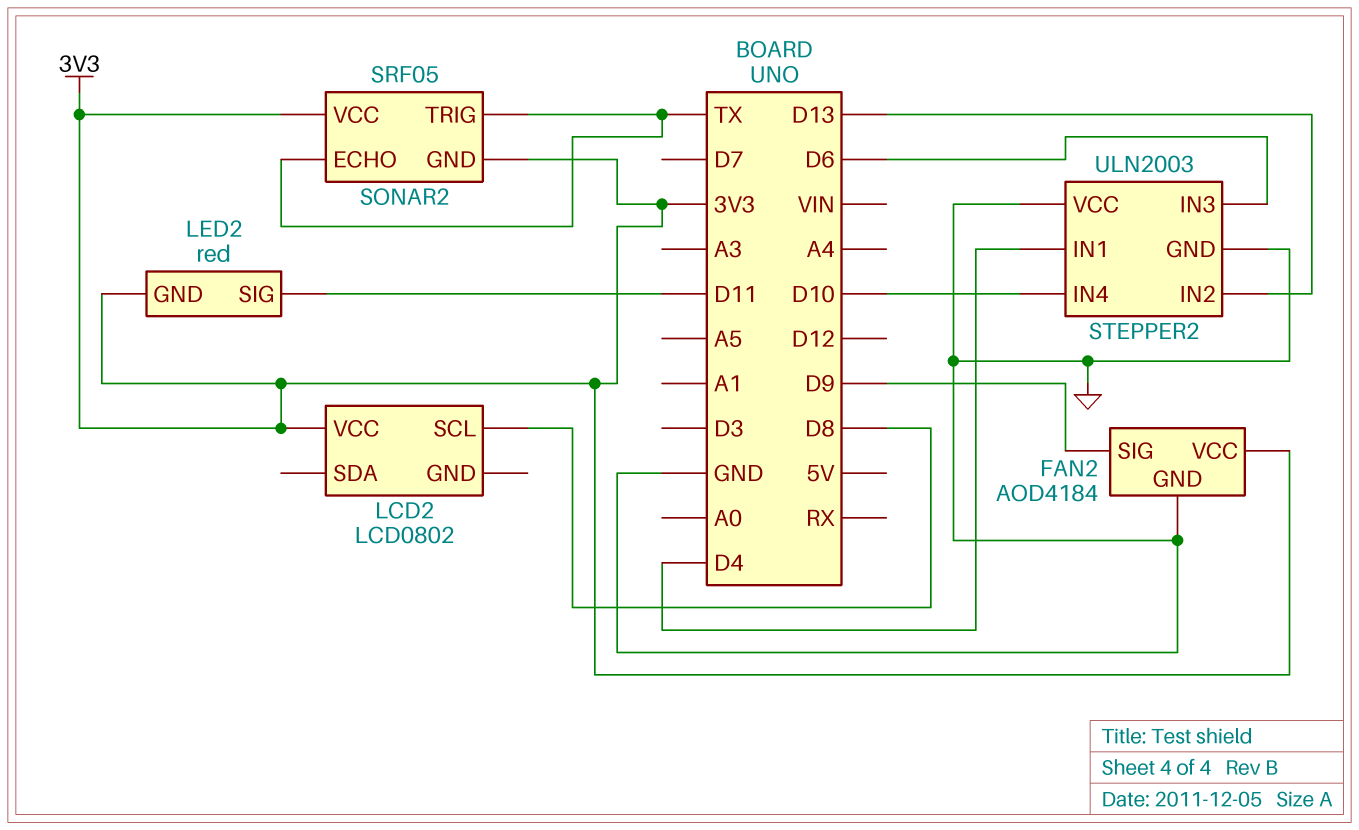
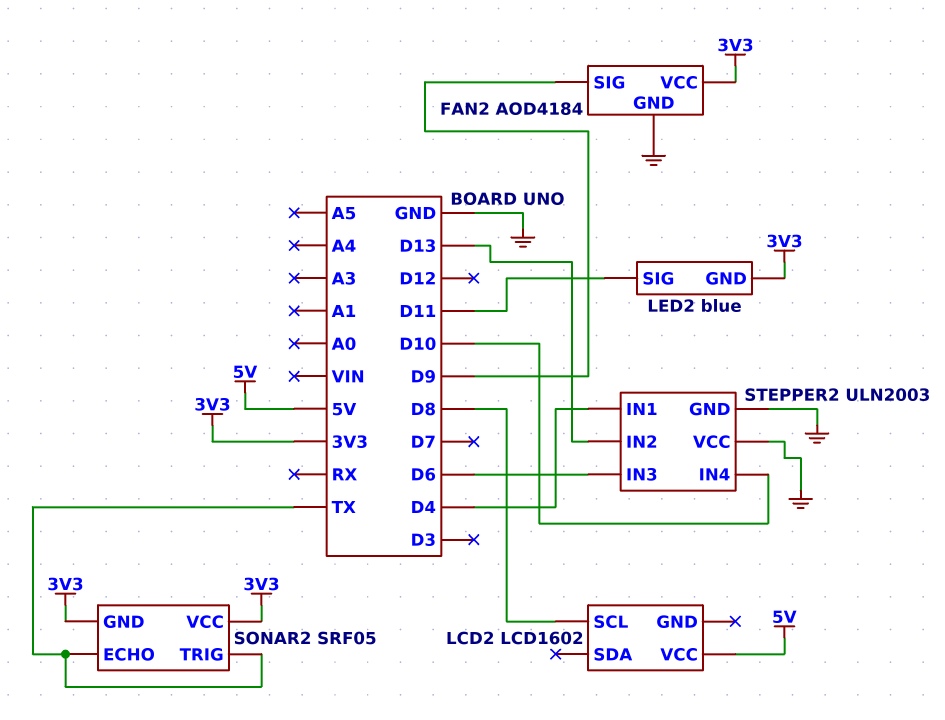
LCD2: LCD0802 -> LCD1602
LCD2 pin VCC: 3V3 -> 5V
LED2: red -> blue

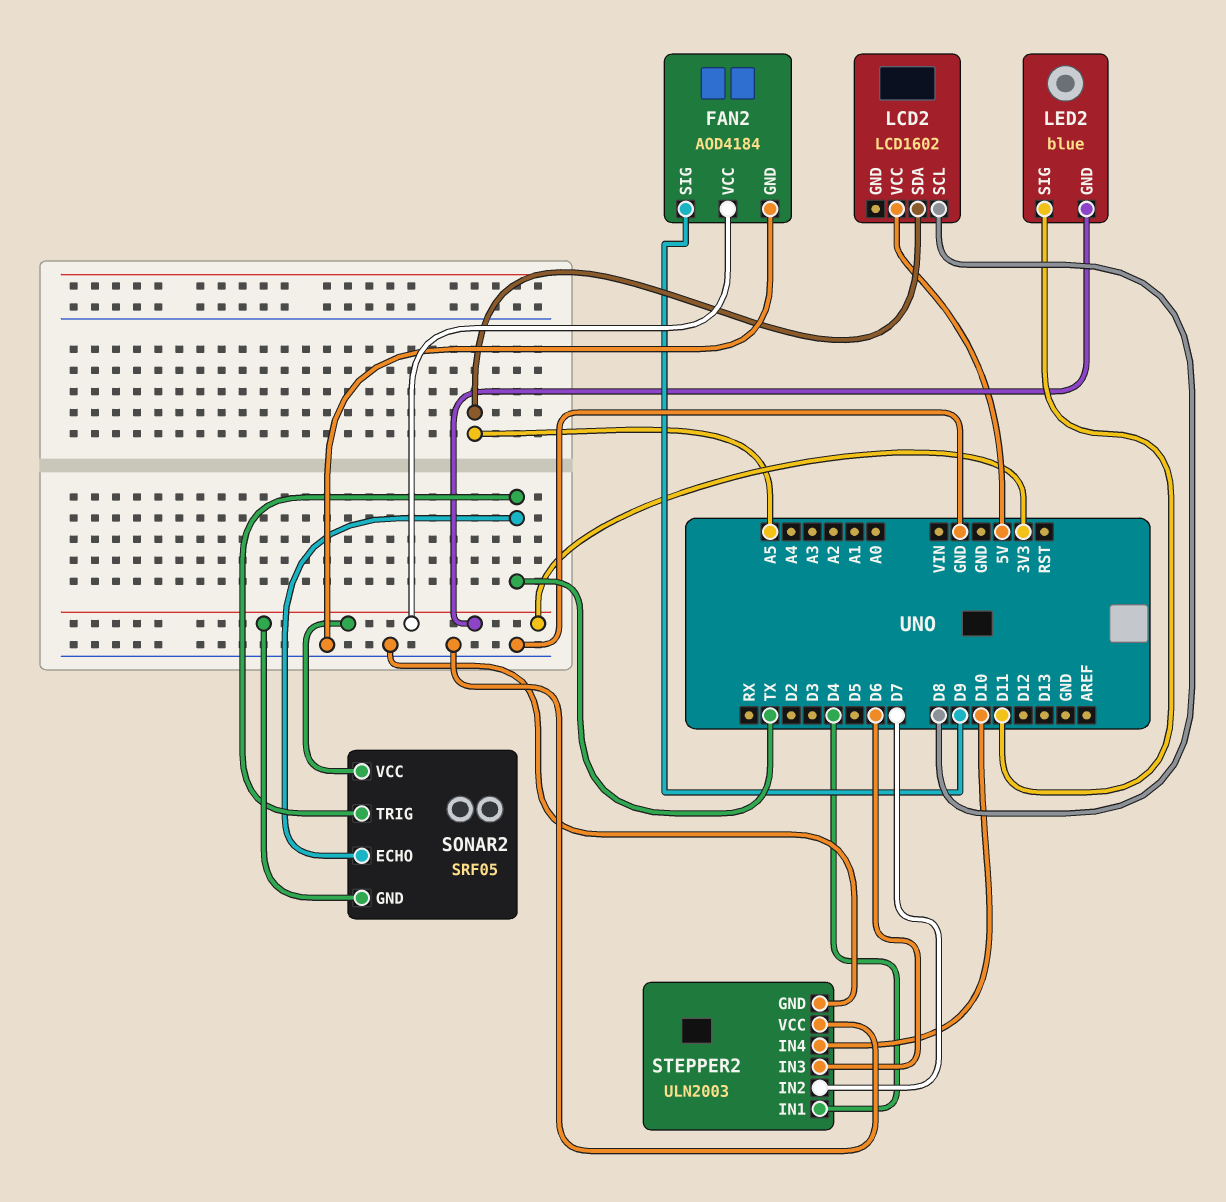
LCD2 pin SDA: none -> A5
STEPPER2 pin IN2: D13 -> D7

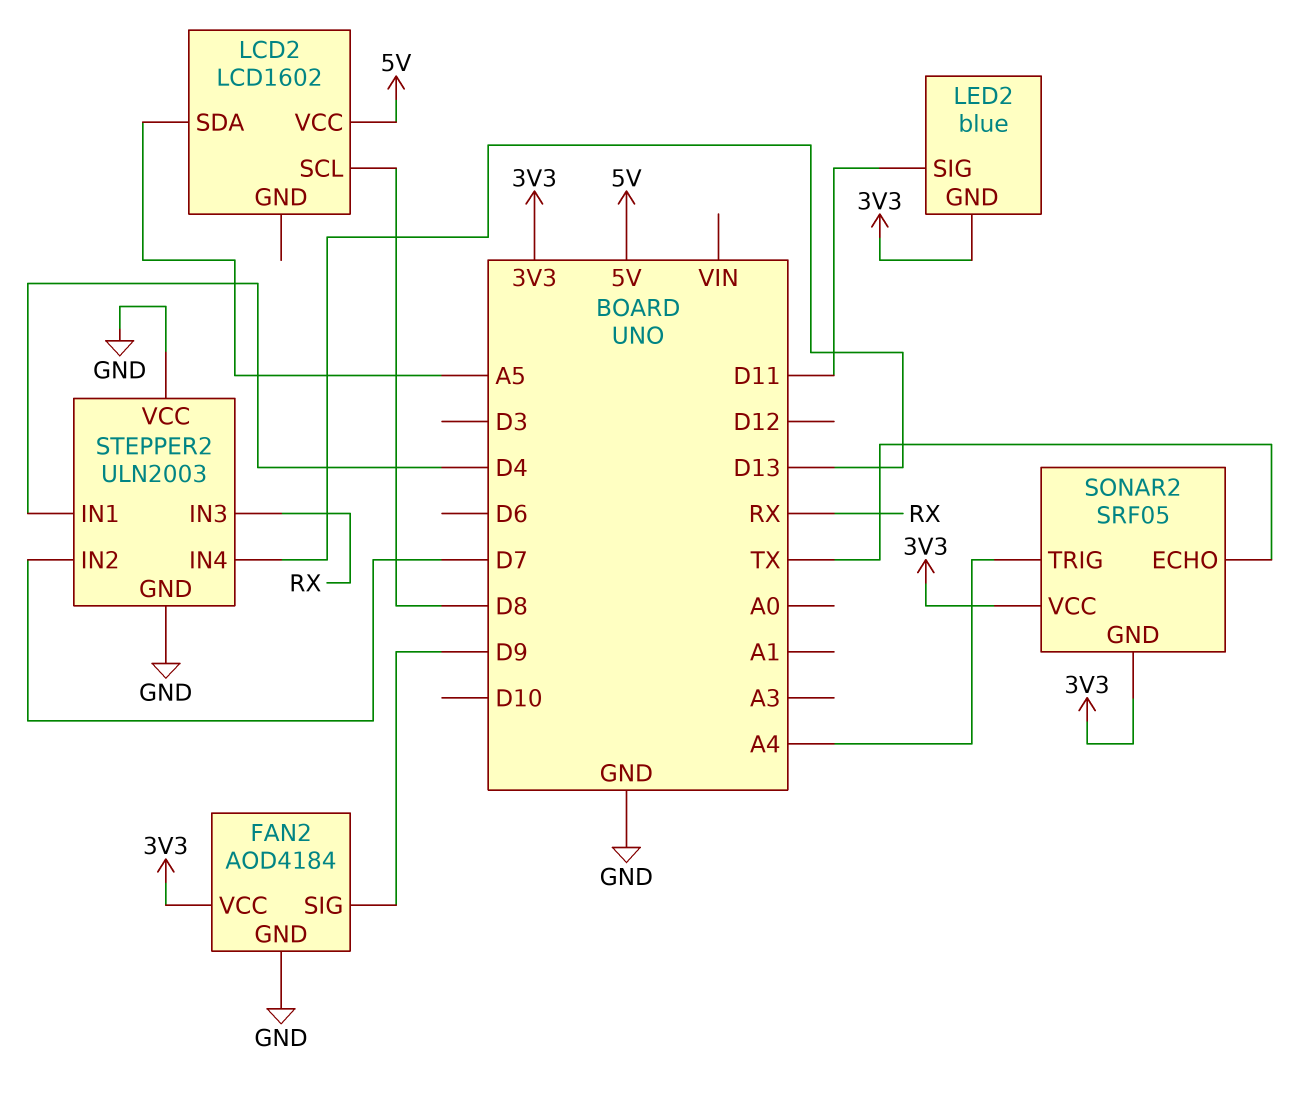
SONAR2 pin TRIG: TX -> A4
STEPPER2 pin IN3: D6 -> RX
STEPPER2 pin IN4: D10 -> D13

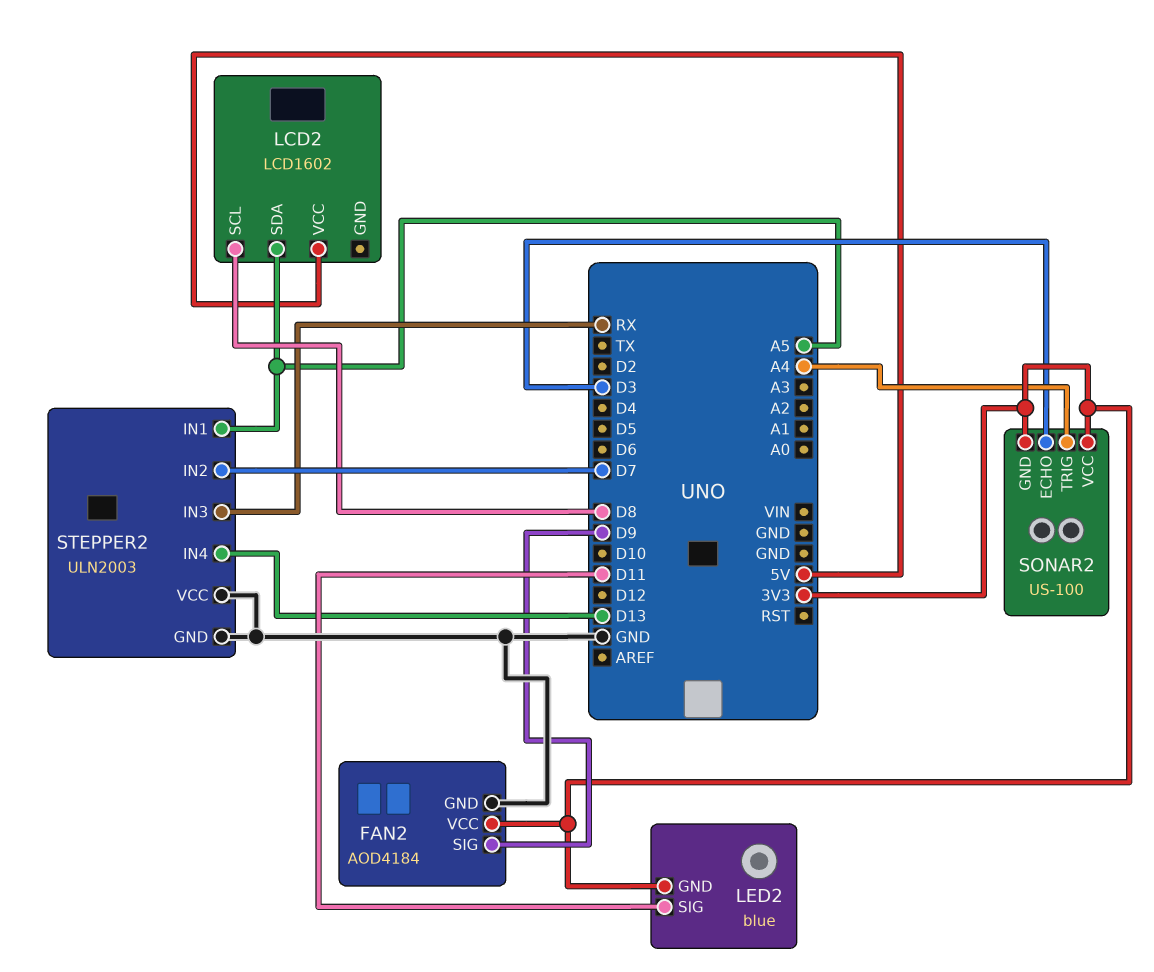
SONAR2: SRF05 -> US-100
SONAR2 pin ECHO: TX -> D3
STEPPER2 pin IN1: D4 -> A5

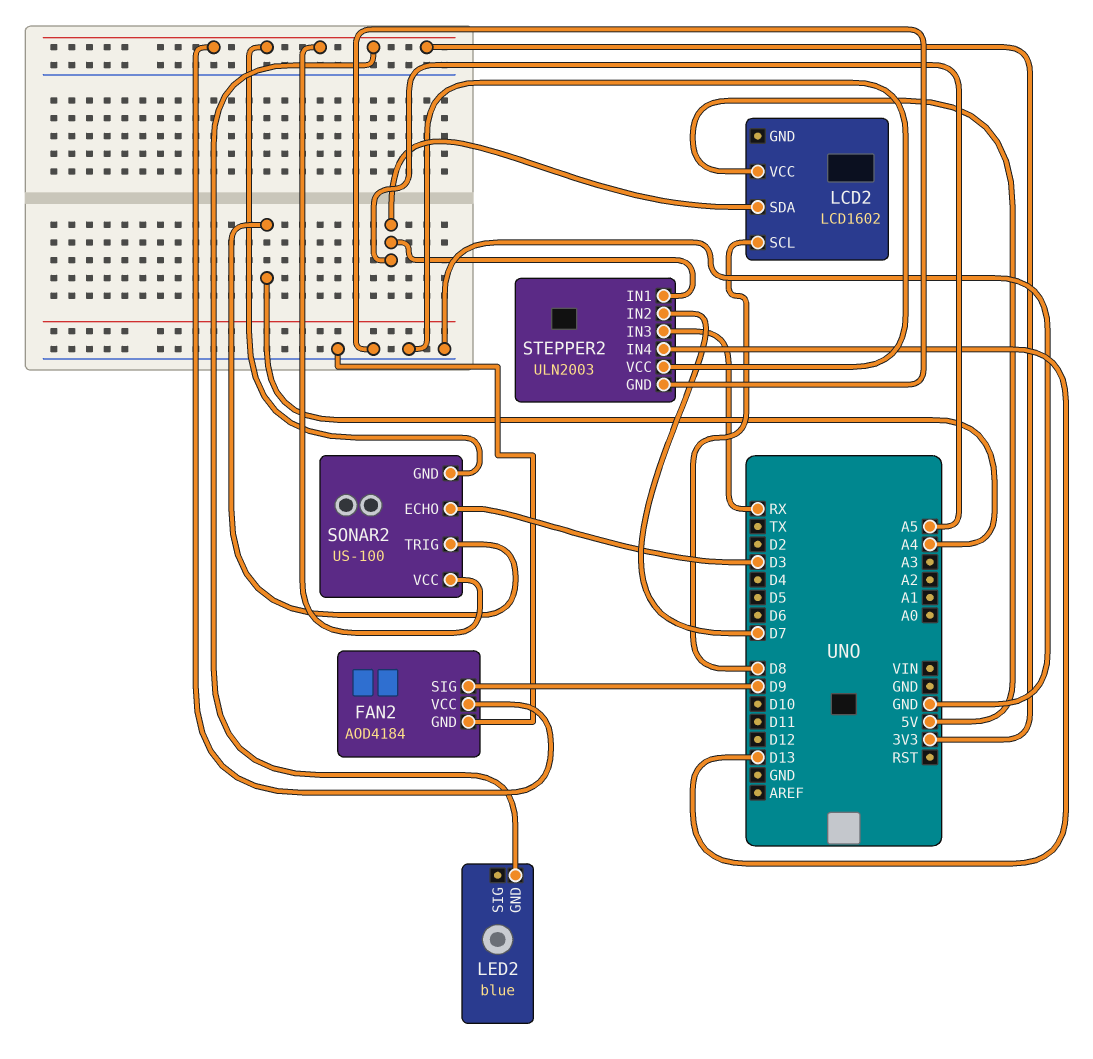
LED2 pin SIG: D11 -> none

